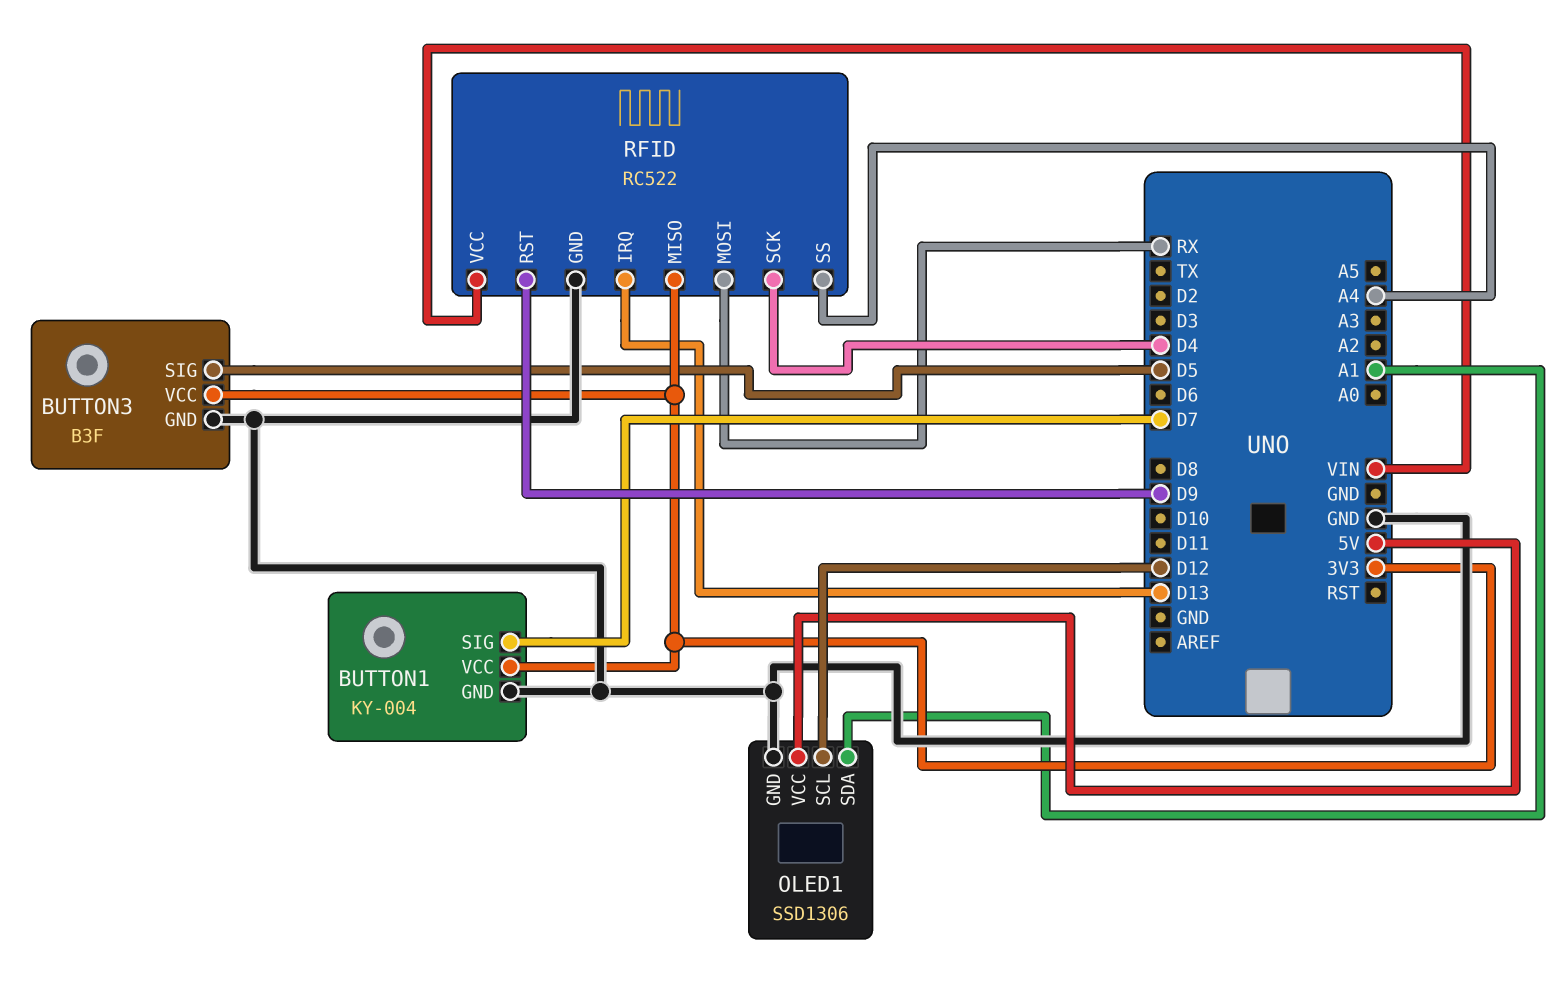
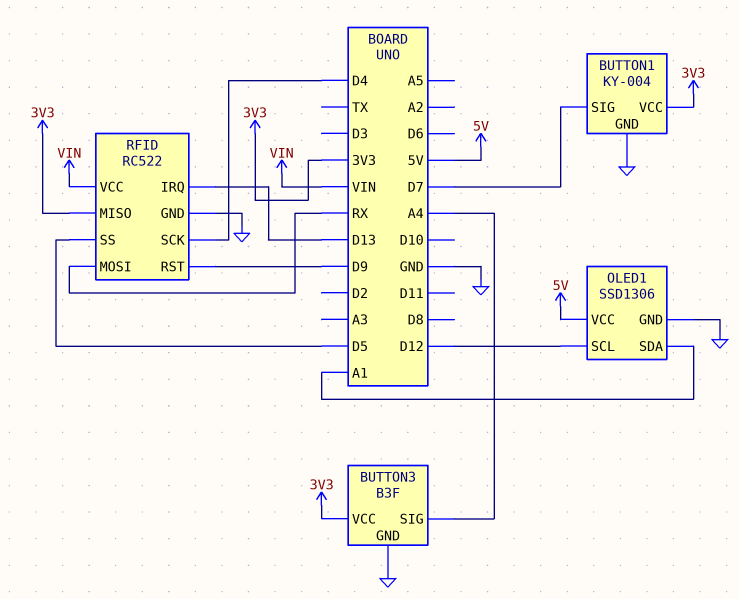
BUTTON3 pin SIG: D5 -> A4
RFID pin SS: A4 -> D5

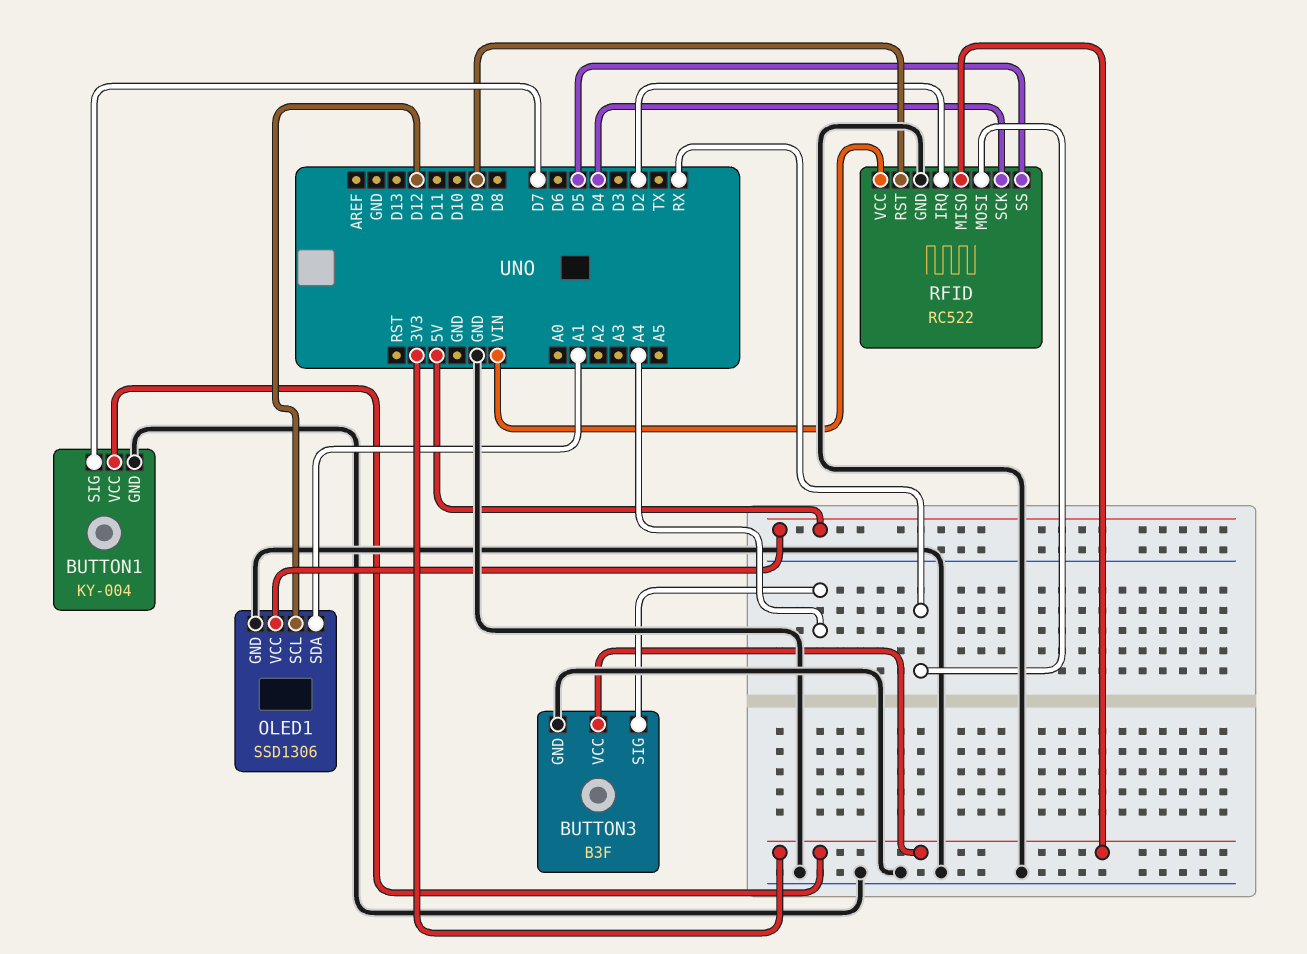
RFID pin IRQ: D13 -> D2

